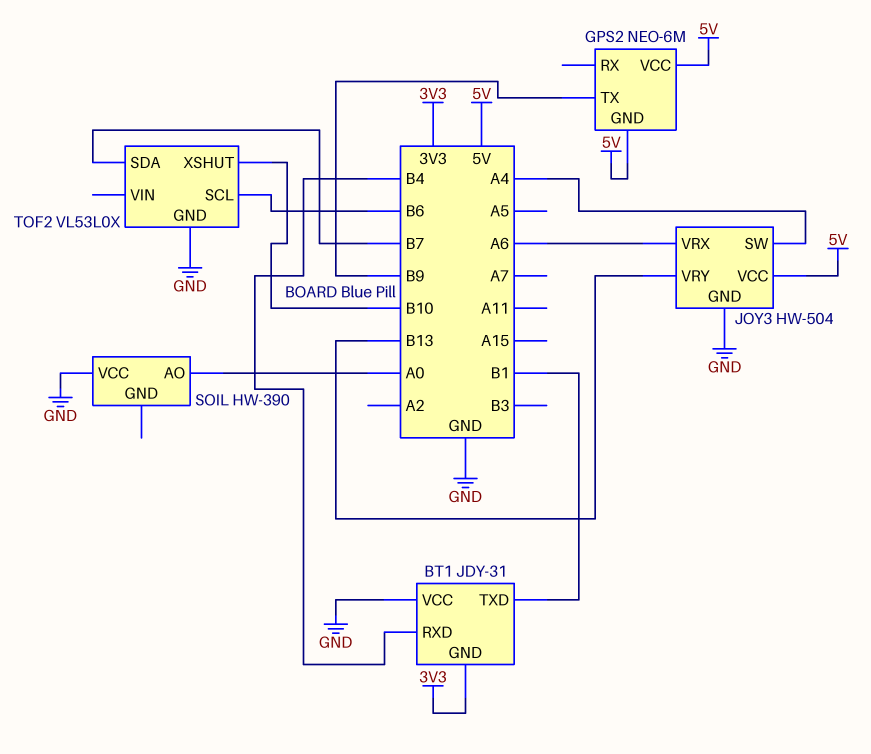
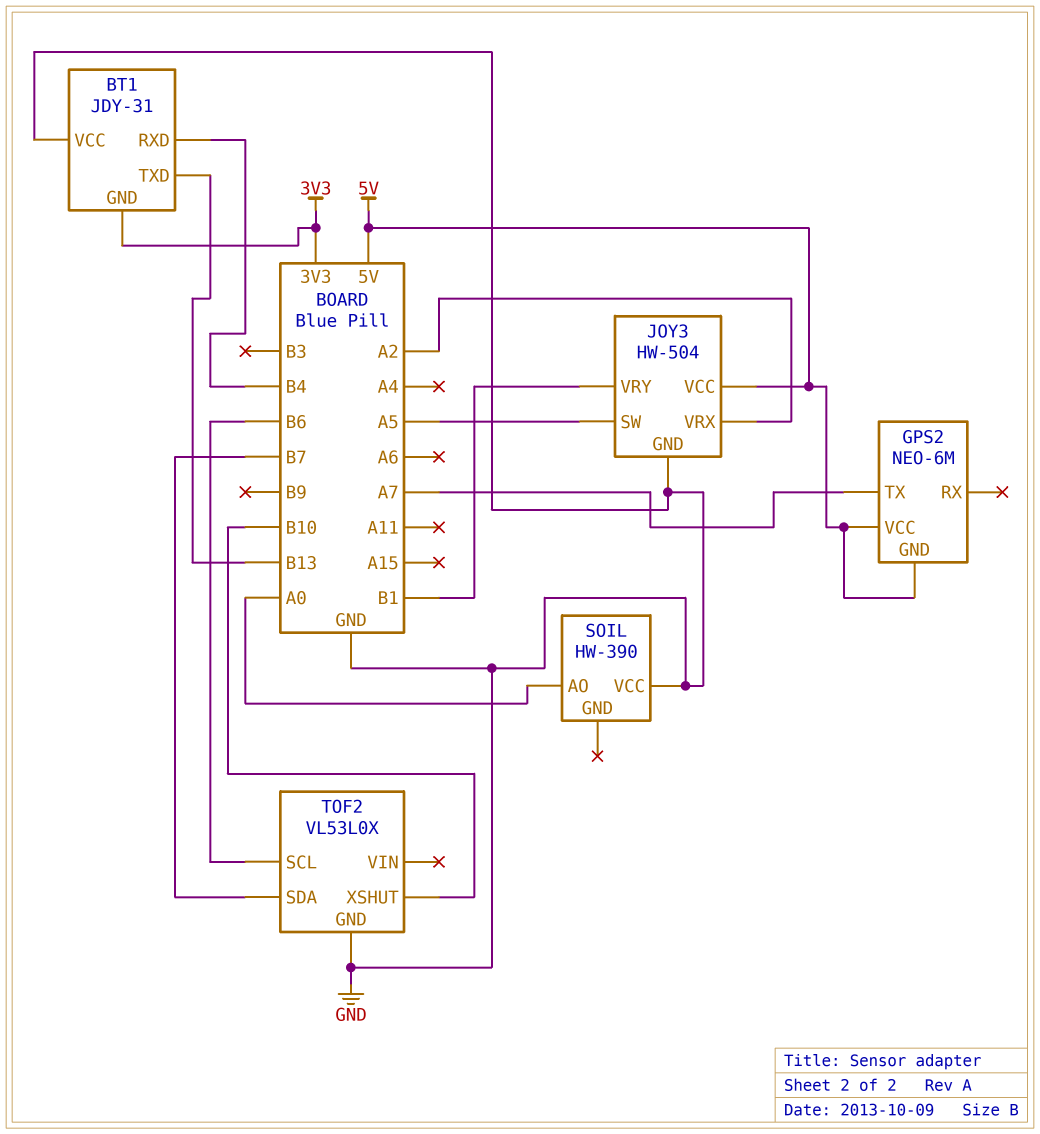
BT1 pin TXD: B1 -> B13
GPS2 pin TX: B9 -> A7
JOY3 pin SW: A4 -> A5
JOY3 pin VRX: A6 -> A2
JOY3 pin VRY: B13 -> B1

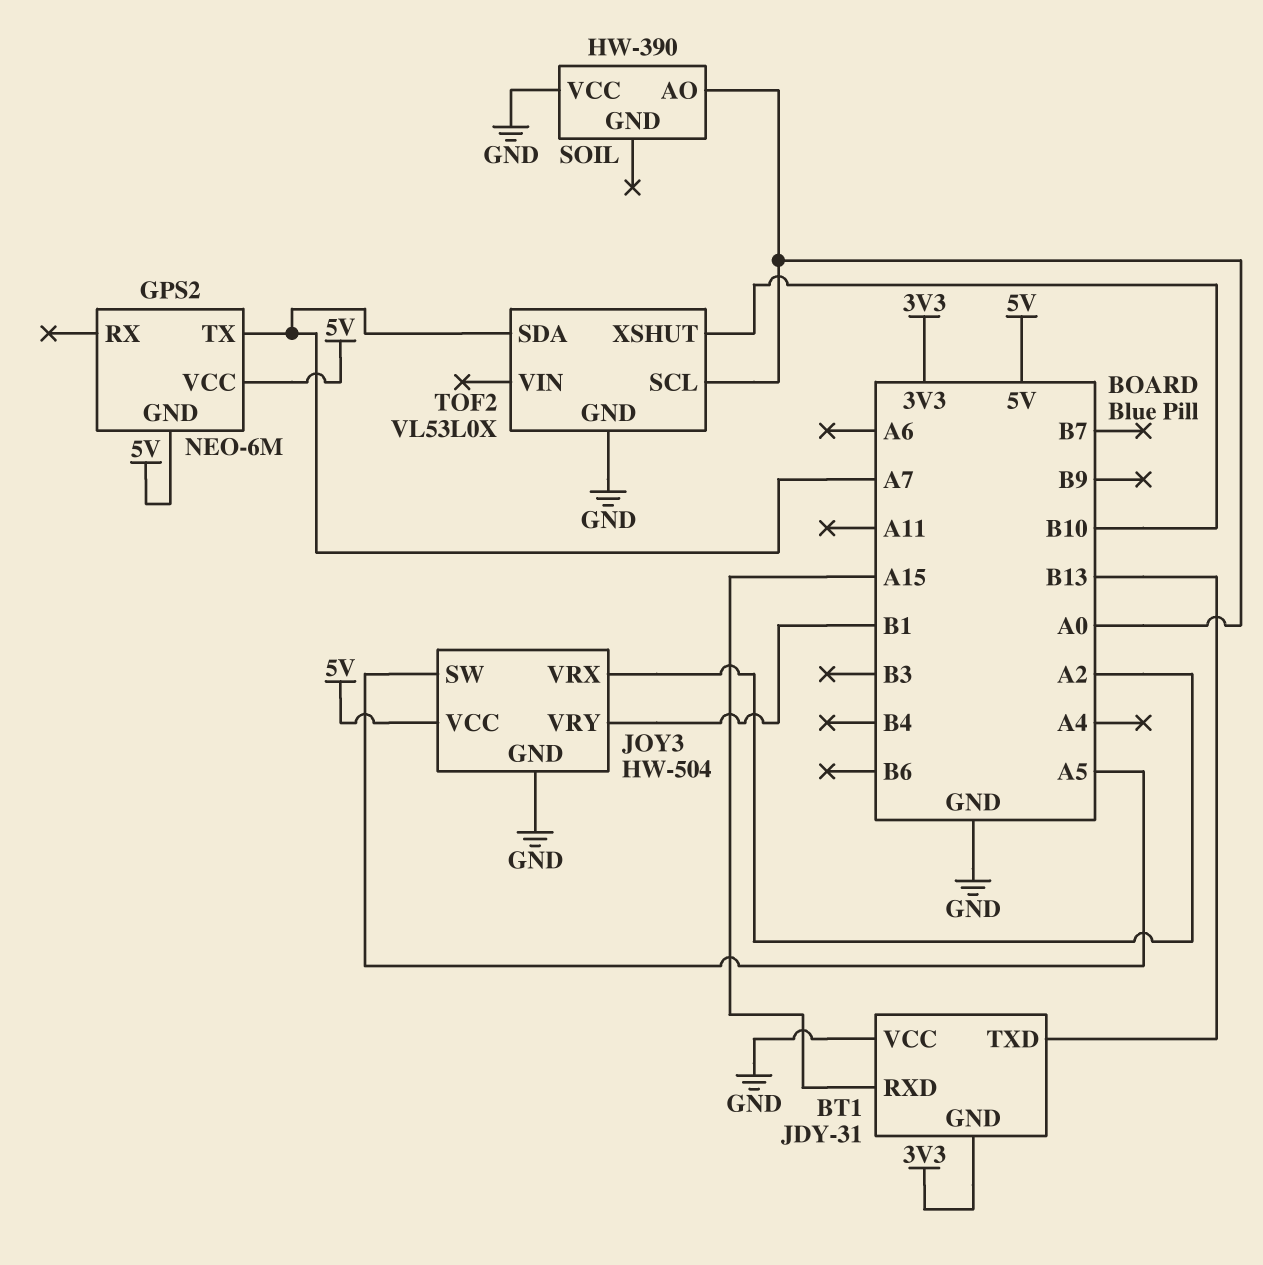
BT1 pin RXD: B4 -> A15
TOF2 pin SCL: B6 -> A0
TOF2 pin SDA: B7 -> A7

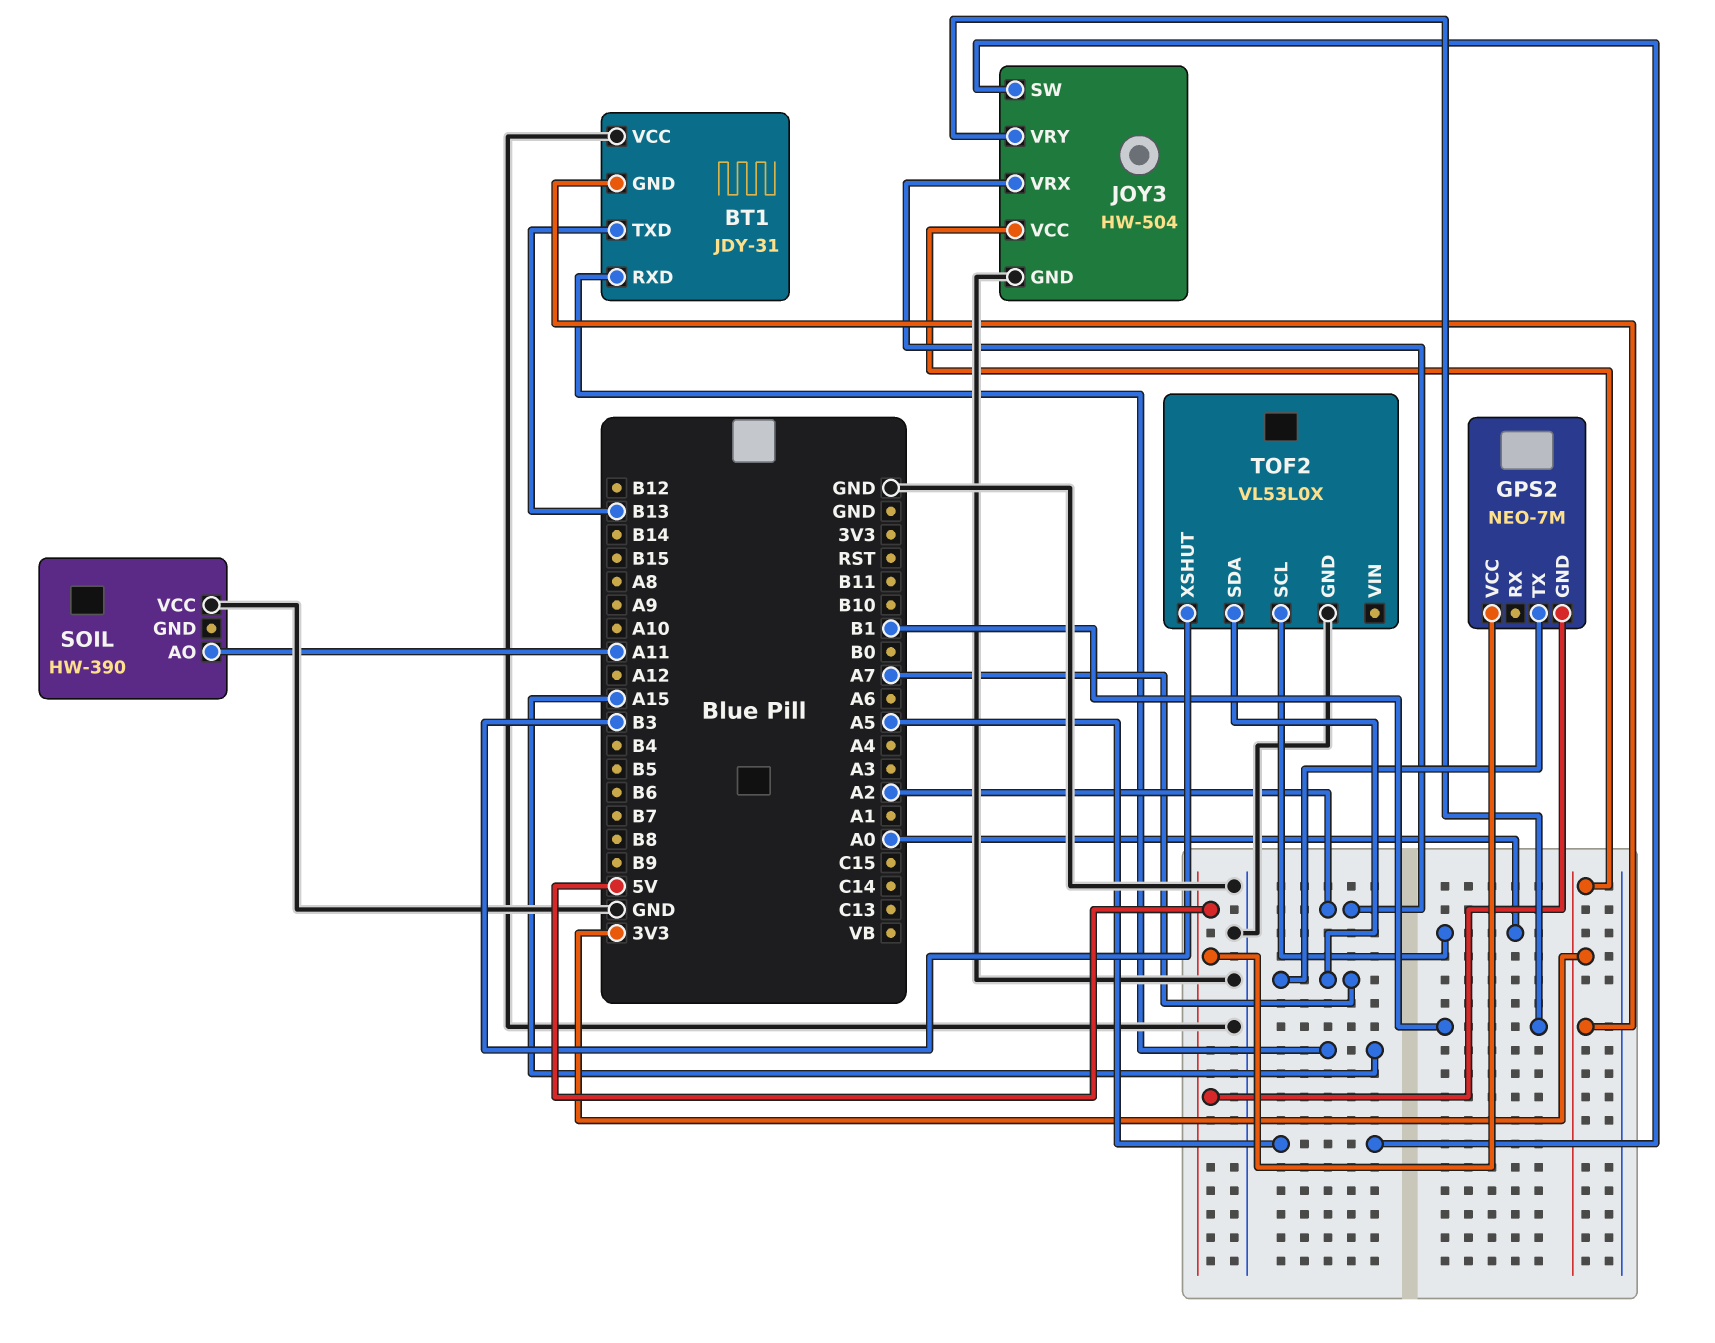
GPS2: NEO-6M -> NEO-7M
JOY3 pin VCC: 5V -> 3V3
SOIL pin AO: A0 -> A11
TOF2 pin XSHUT: B10 -> B3

